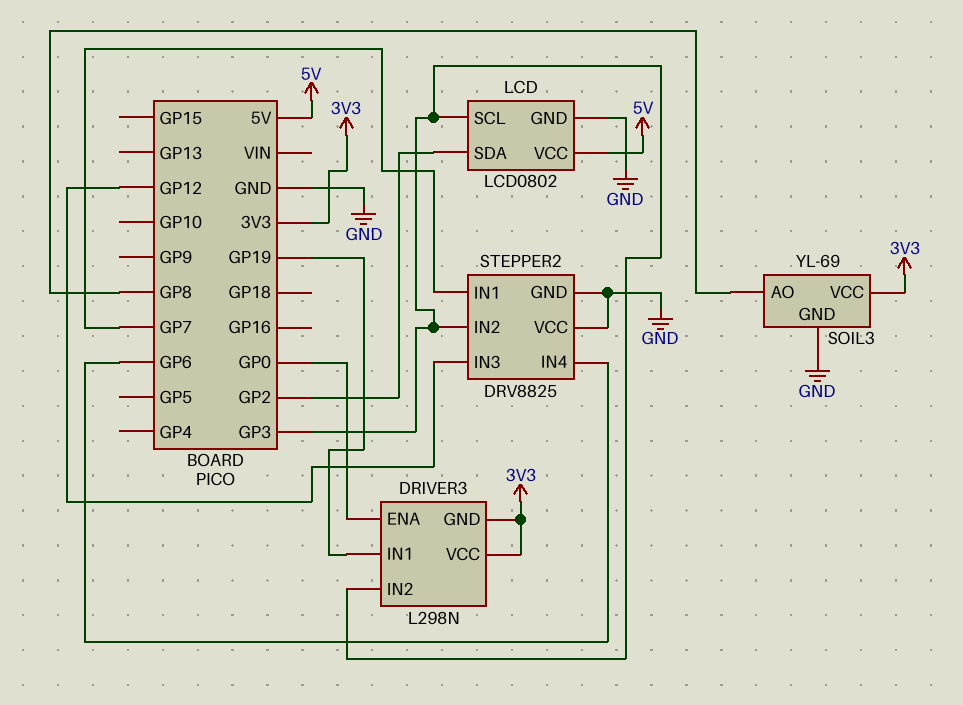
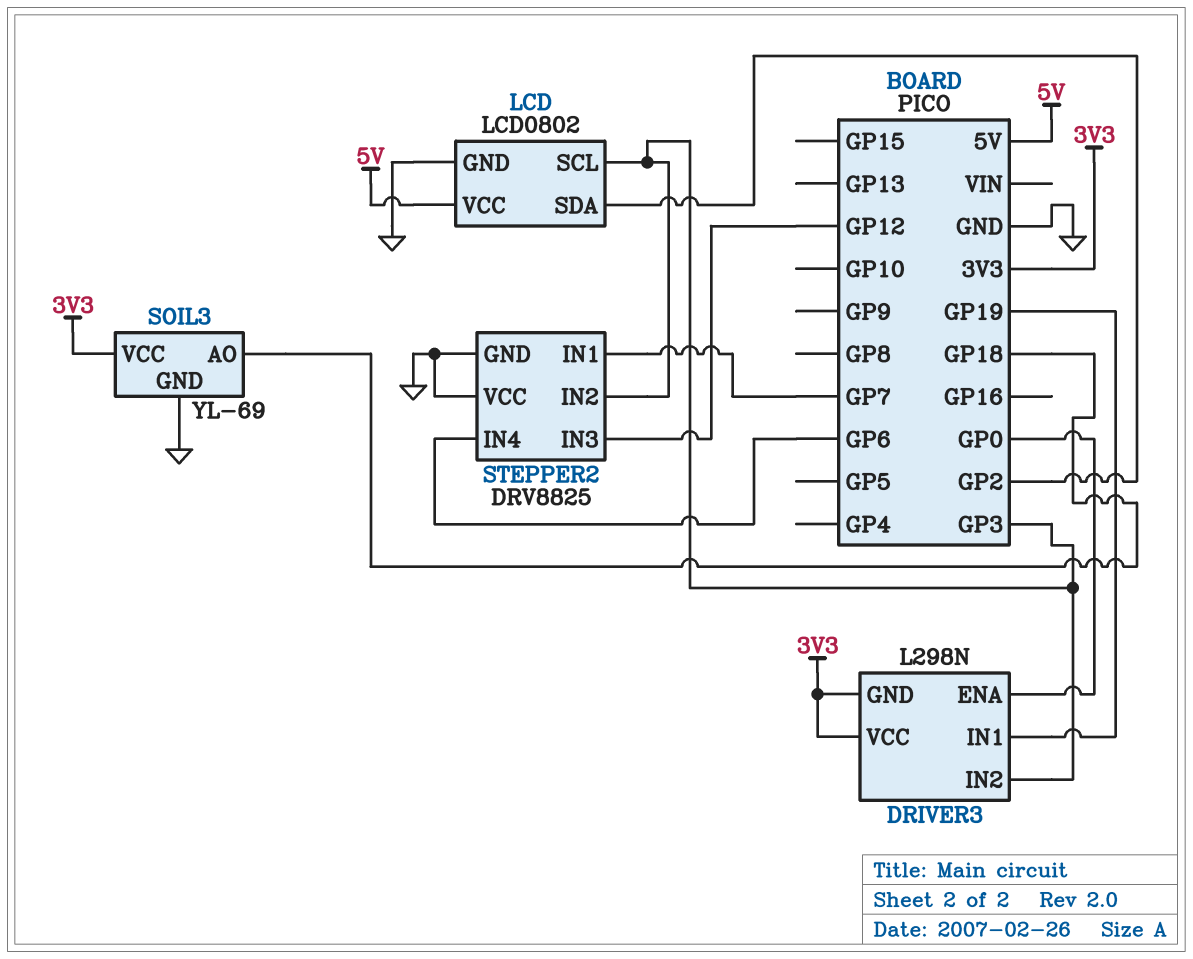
SOIL3 pin AO: GP8 -> GP18

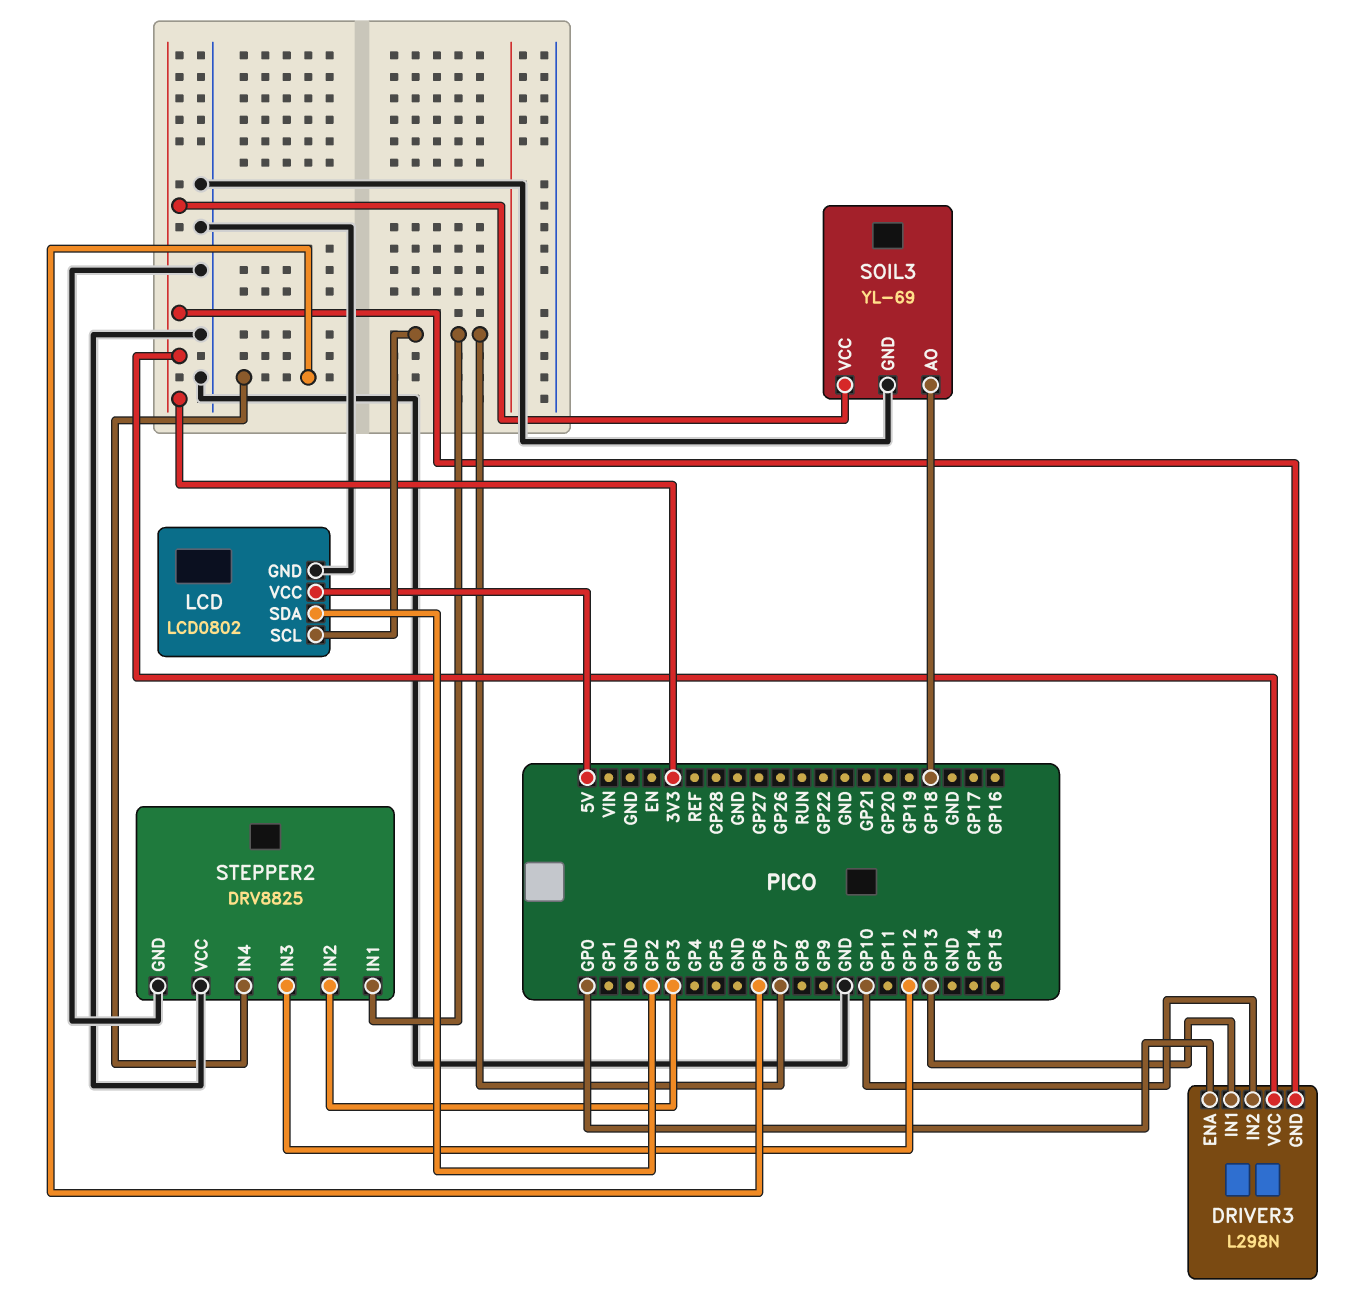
DRIVER3 pin IN1: GP19 -> GP13
DRIVER3 pin IN2: GP3 -> GP10
LCD pin SCL: GP3 -> GP7

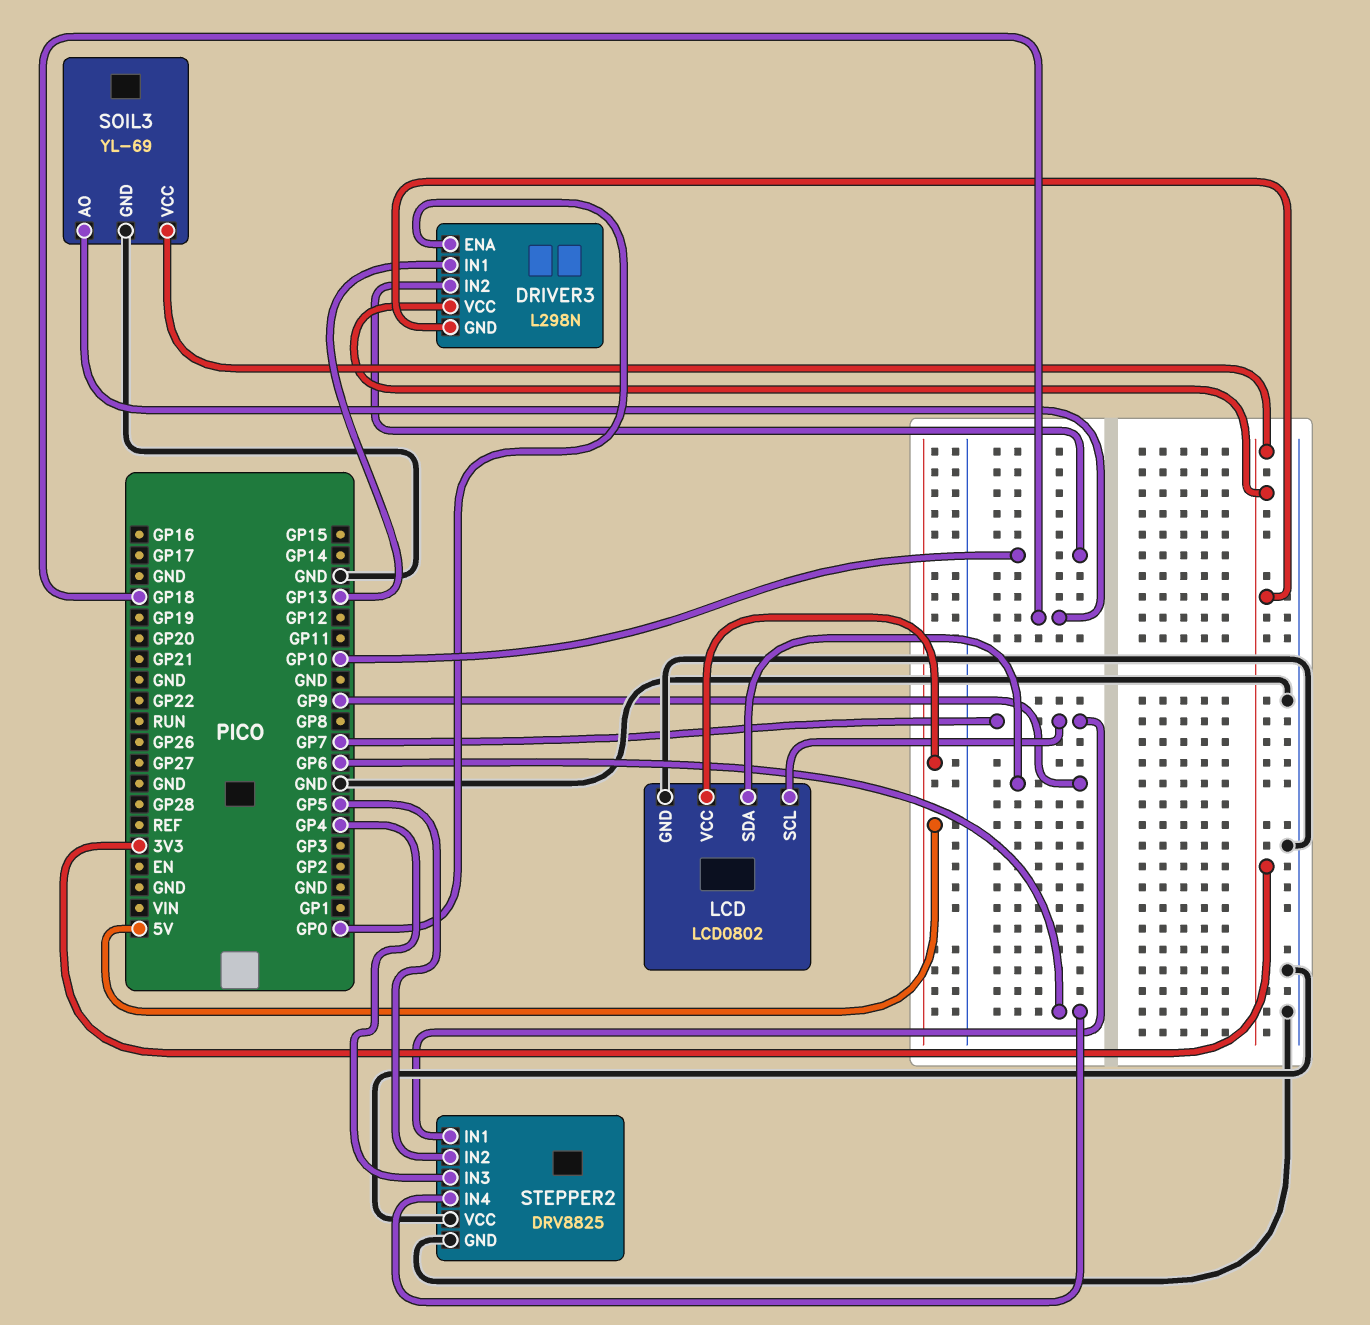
LCD pin SDA: GP2 -> GP9
STEPPER2 pin IN2: GP3 -> GP5
STEPPER2 pin IN3: GP12 -> GP4

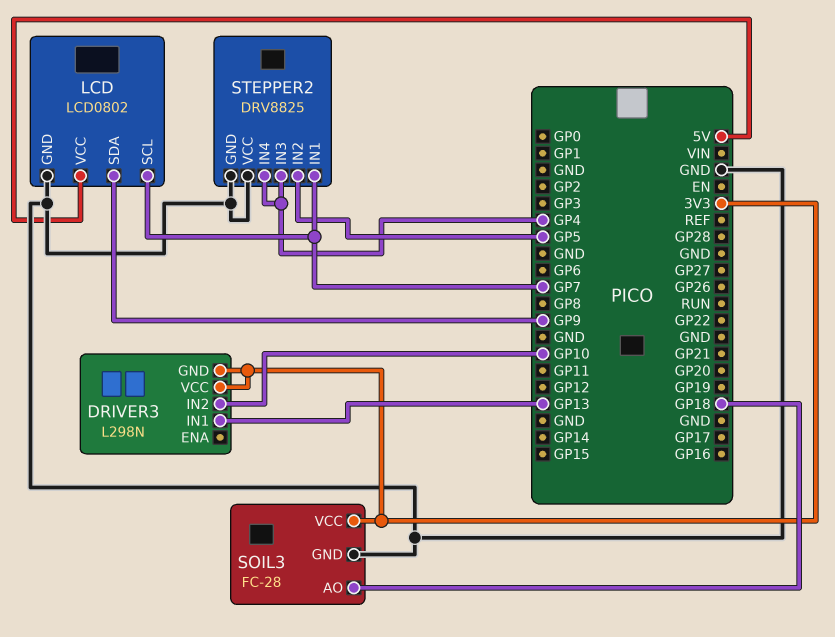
DRIVER3 pin ENA: GP0 -> none
SOIL3: YL-69 -> FC-28
STEPPER2 pin IN4: GP6 -> GP4

